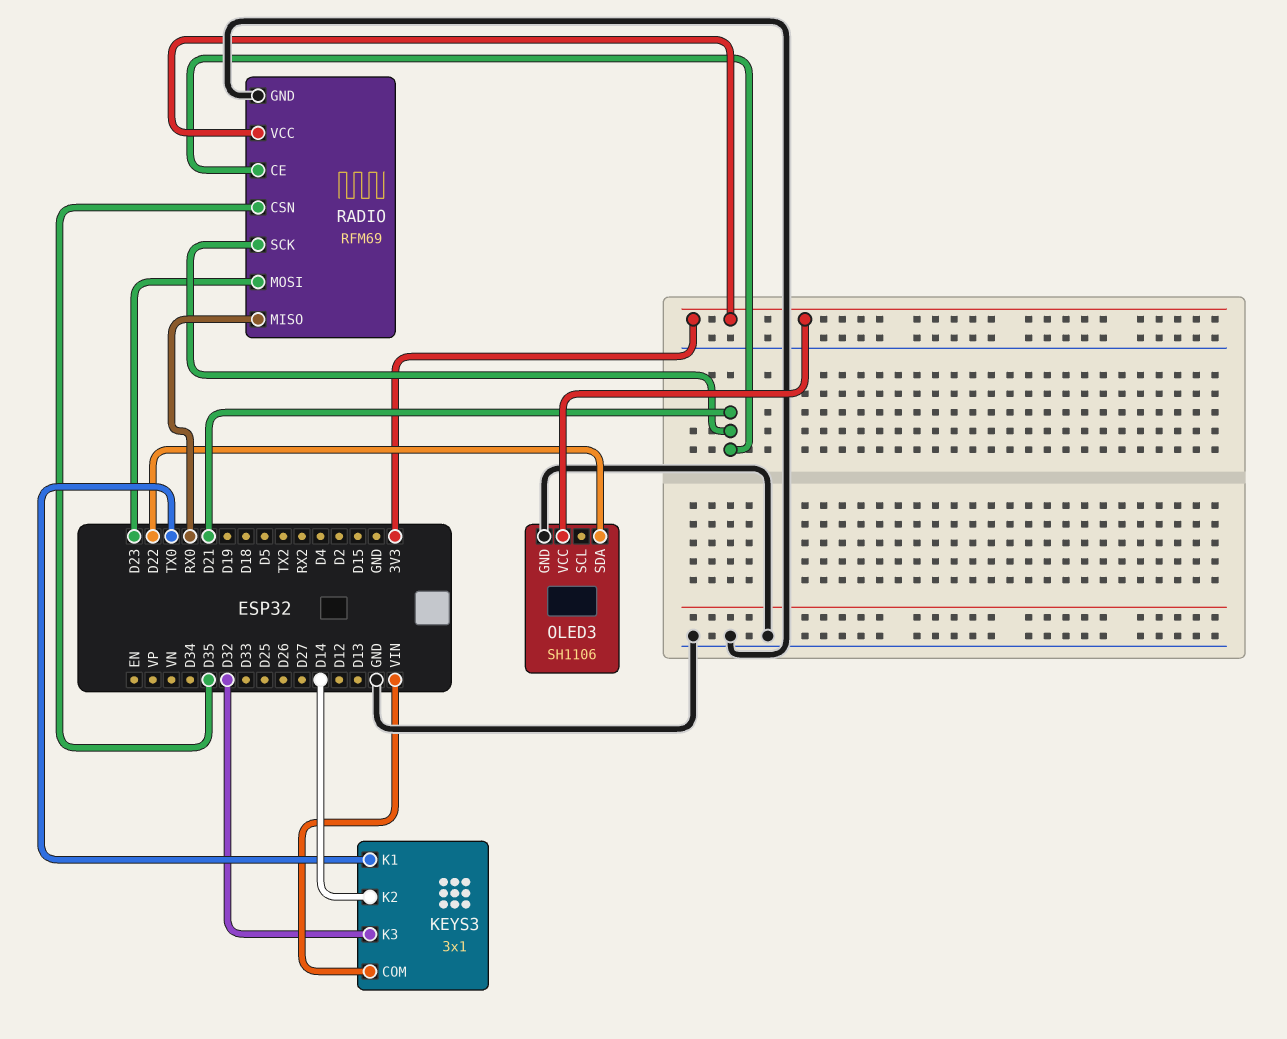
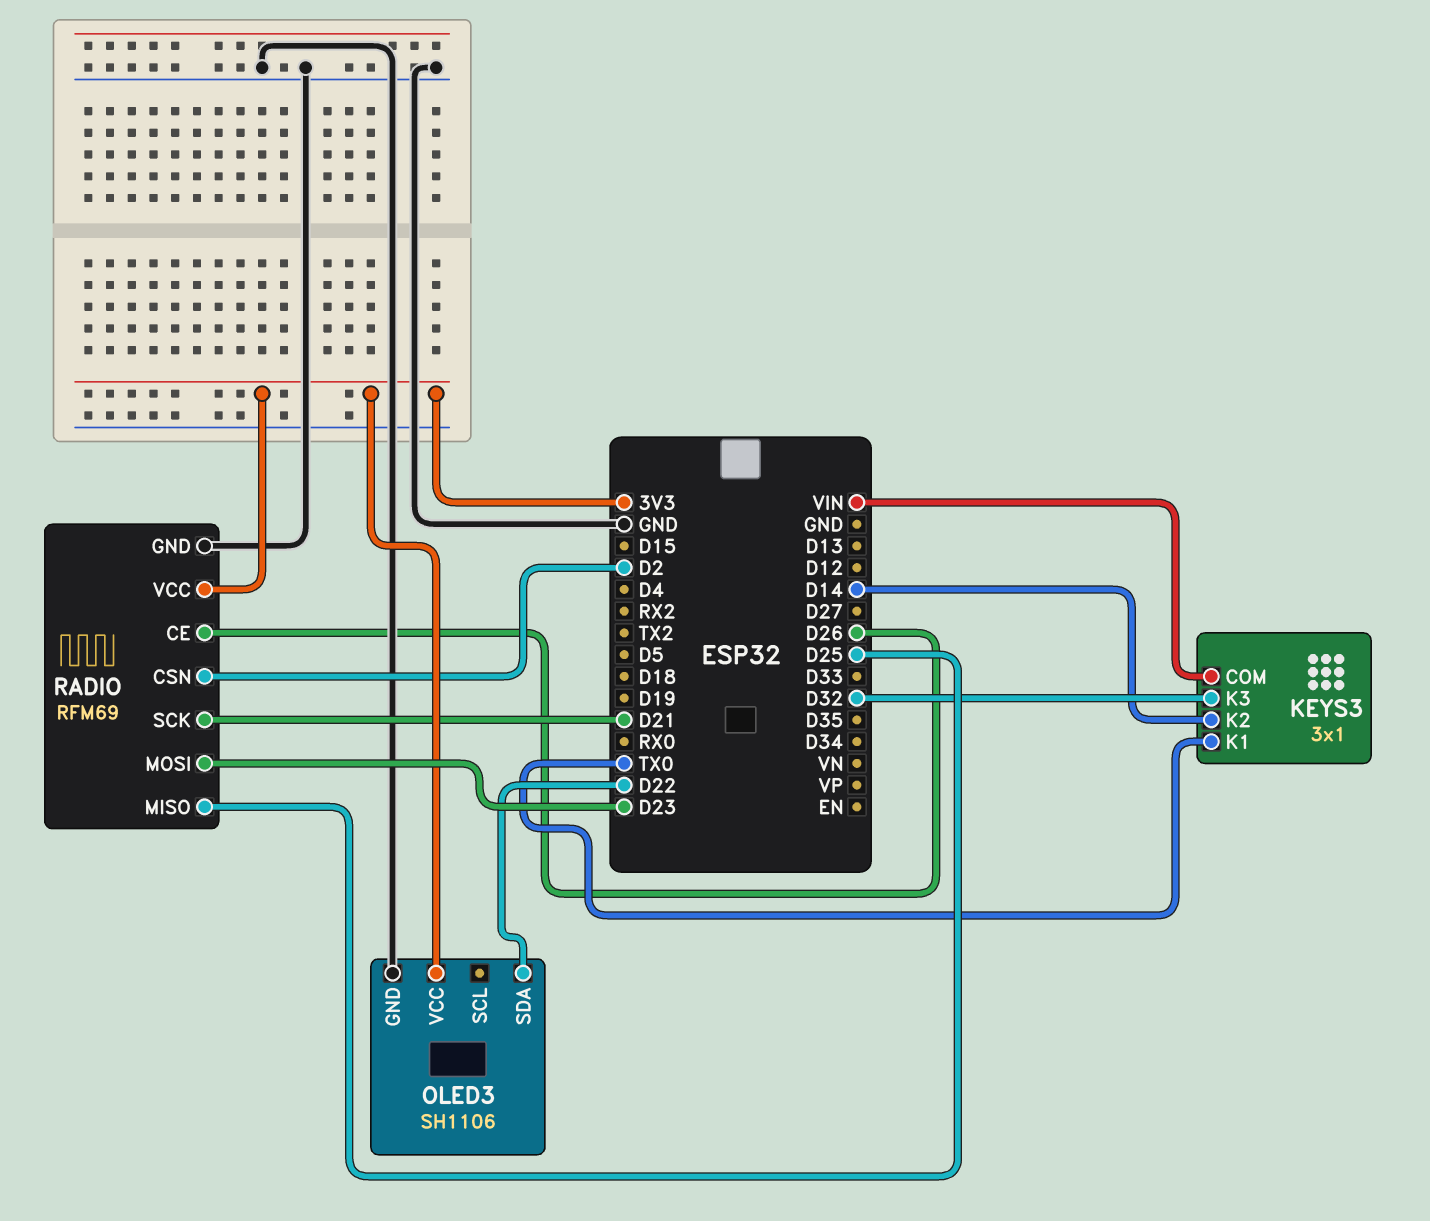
RADIO pin CE: D21 -> D26
RADIO pin CSN: D35 -> D2
RADIO pin MISO: RX0 -> D25

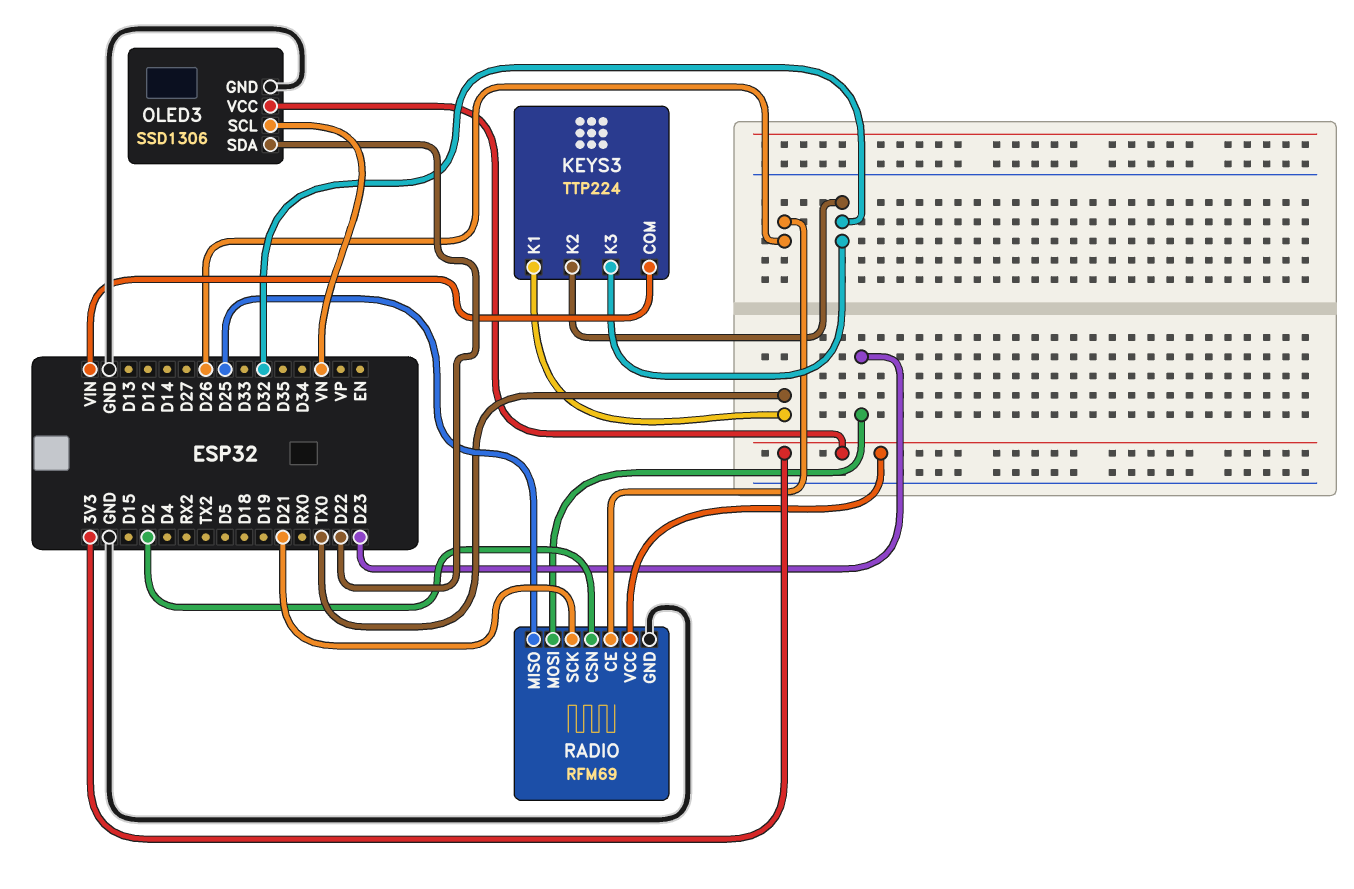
KEYS3: 3x1 -> TTP224
KEYS3 pin K2: D14 -> D32
OLED3: SH1106 -> SSD1306
OLED3 pin SCL: none -> VN

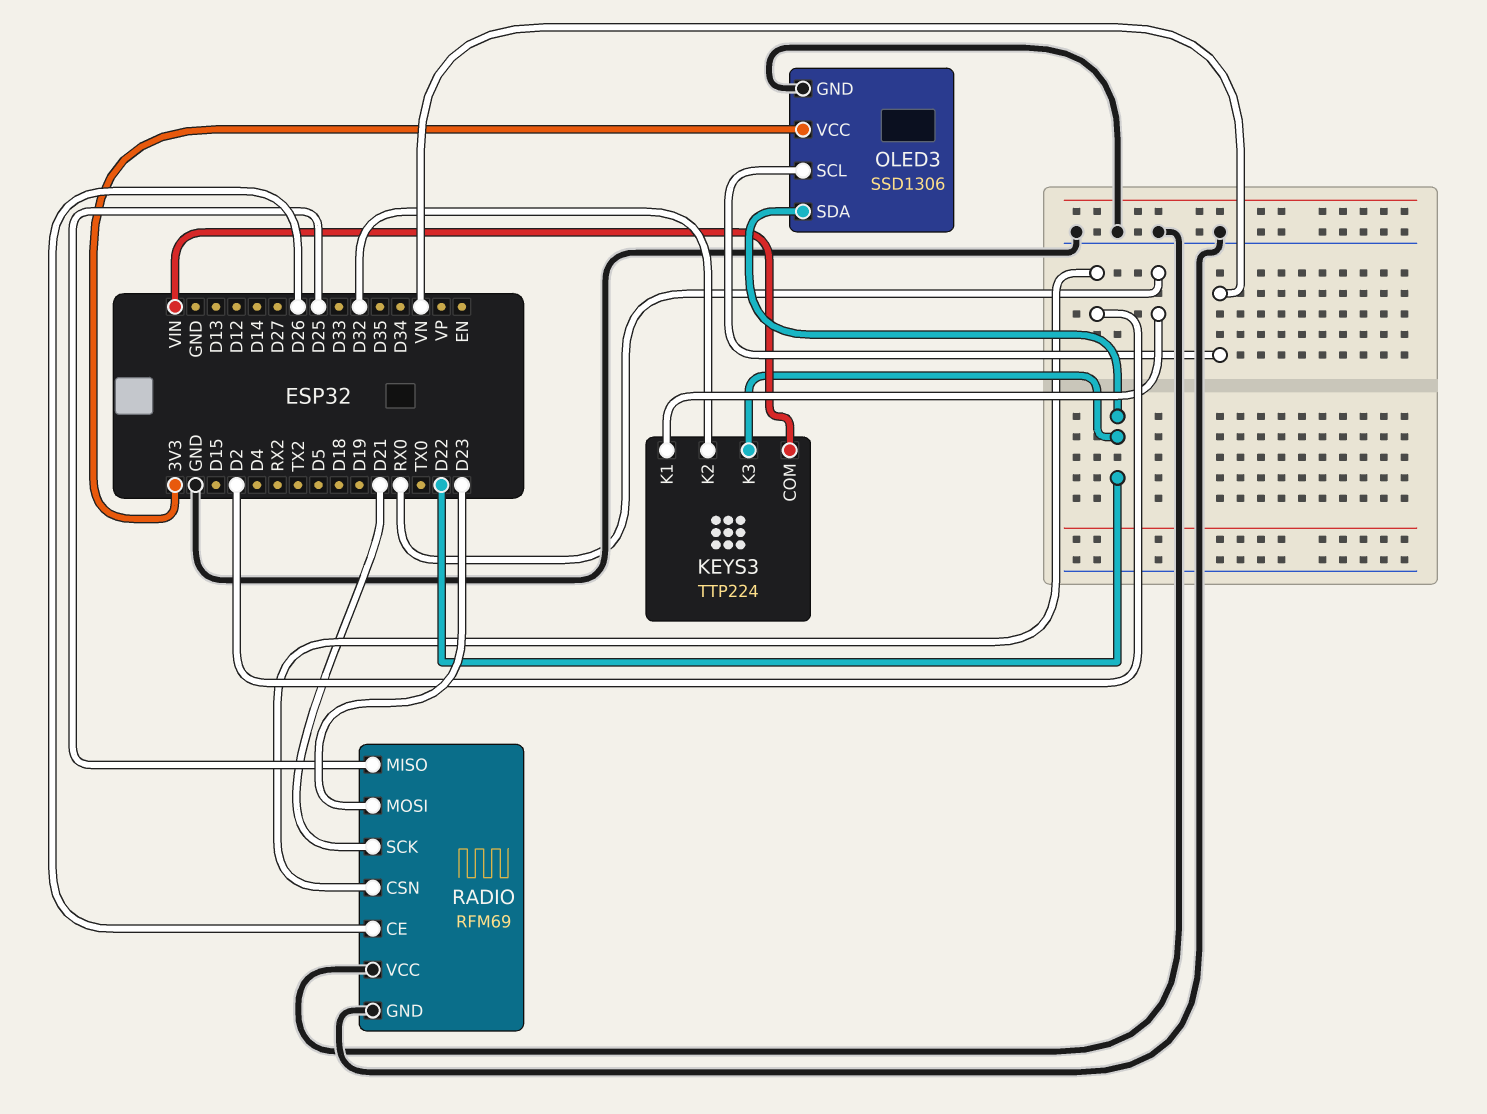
KEYS3 pin K1: TX0 -> RX0
KEYS3 pin K3: D32 -> D22
RADIO pin VCC: 3V3 -> GND

